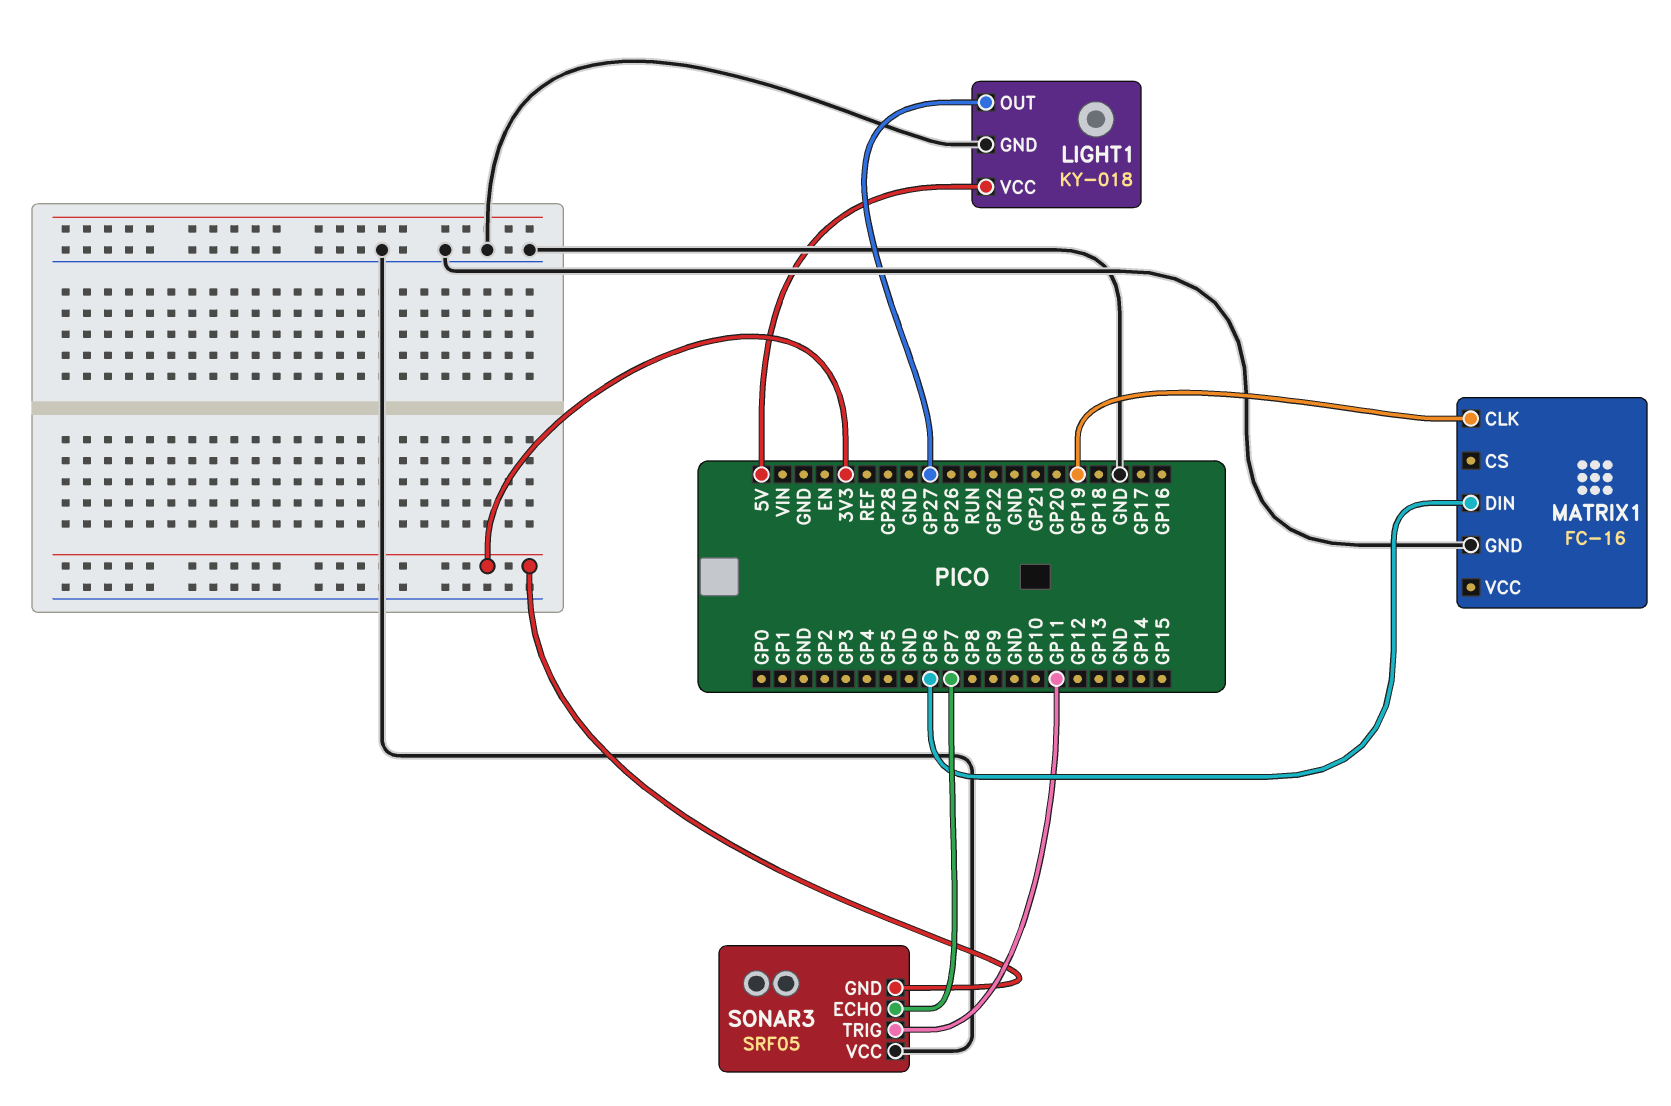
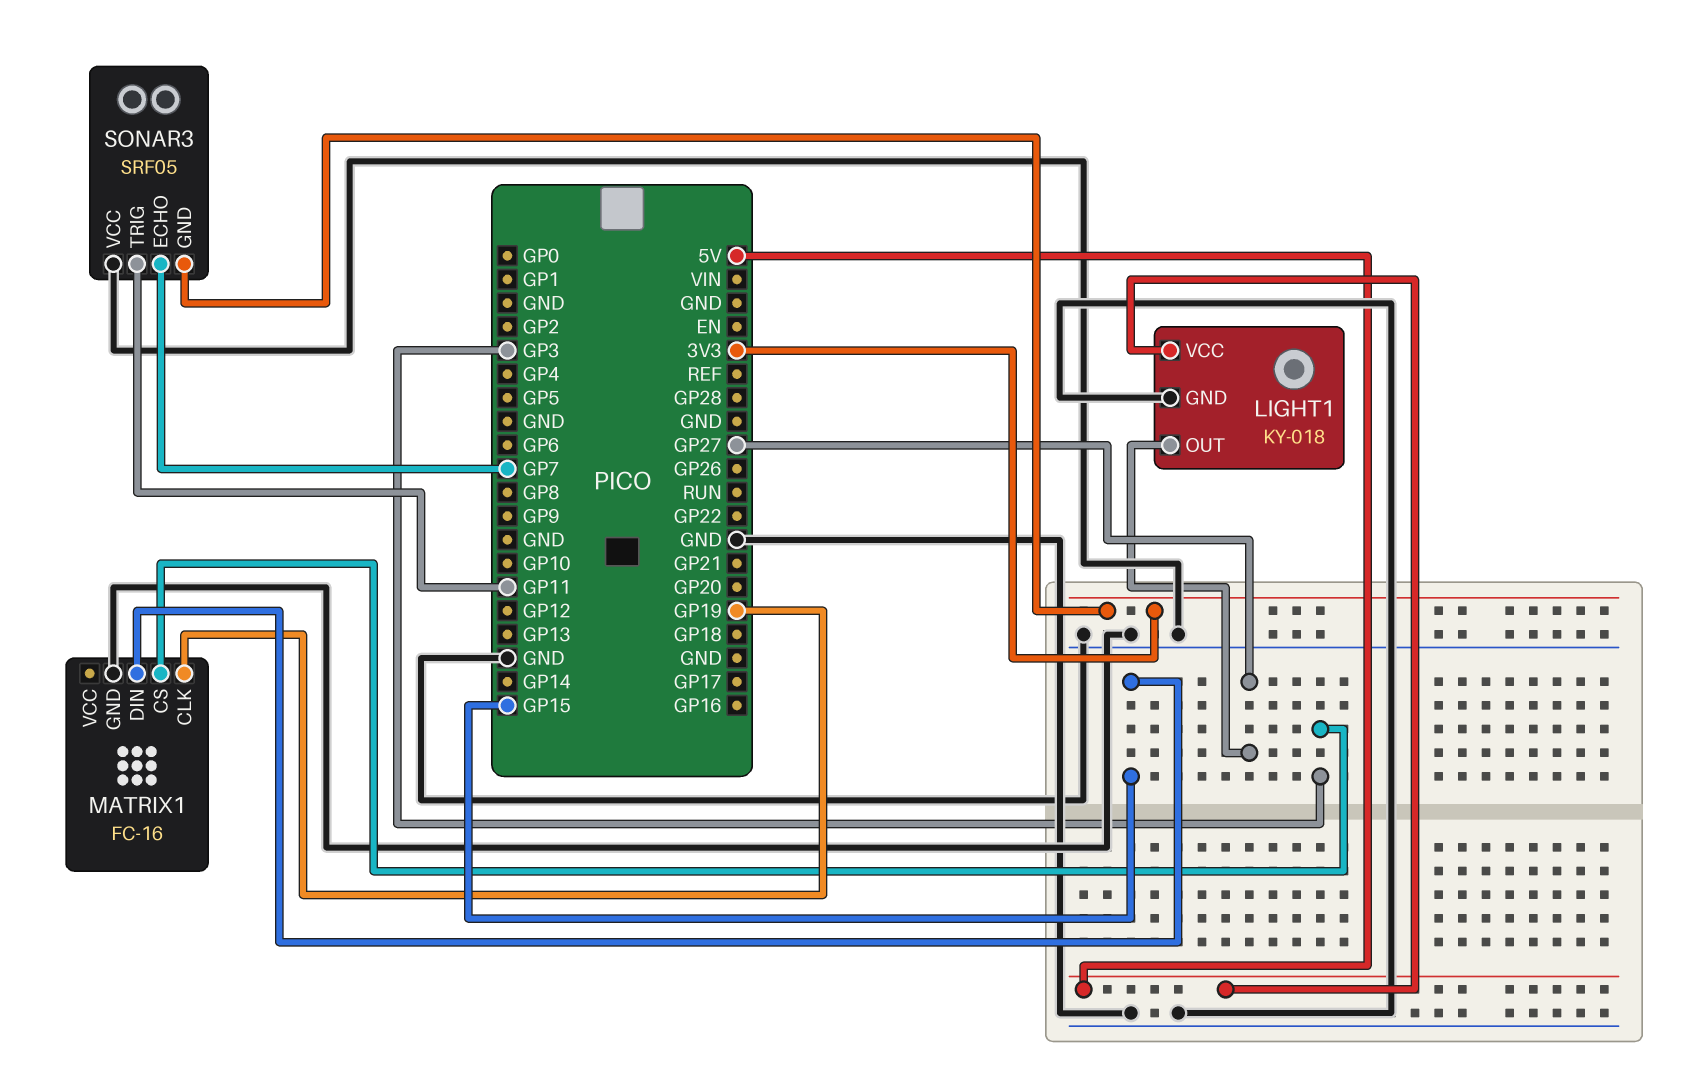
MATRIX1 pin CS: none -> GP3
MATRIX1 pin DIN: GP6 -> GP15

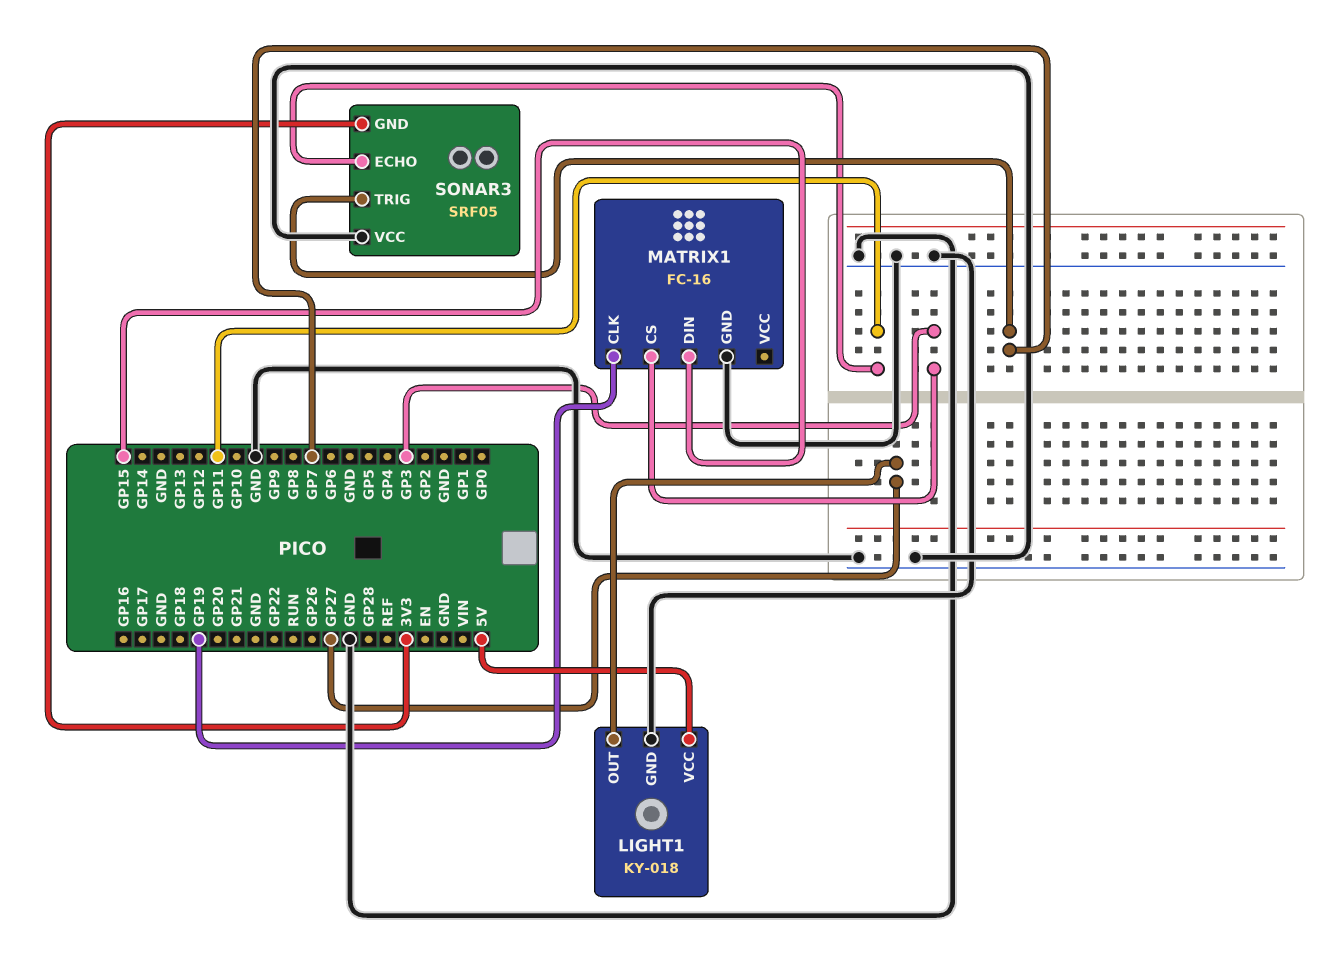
SONAR3 pin ECHO: GP7 -> GP11
SONAR3 pin TRIG: GP11 -> GP7

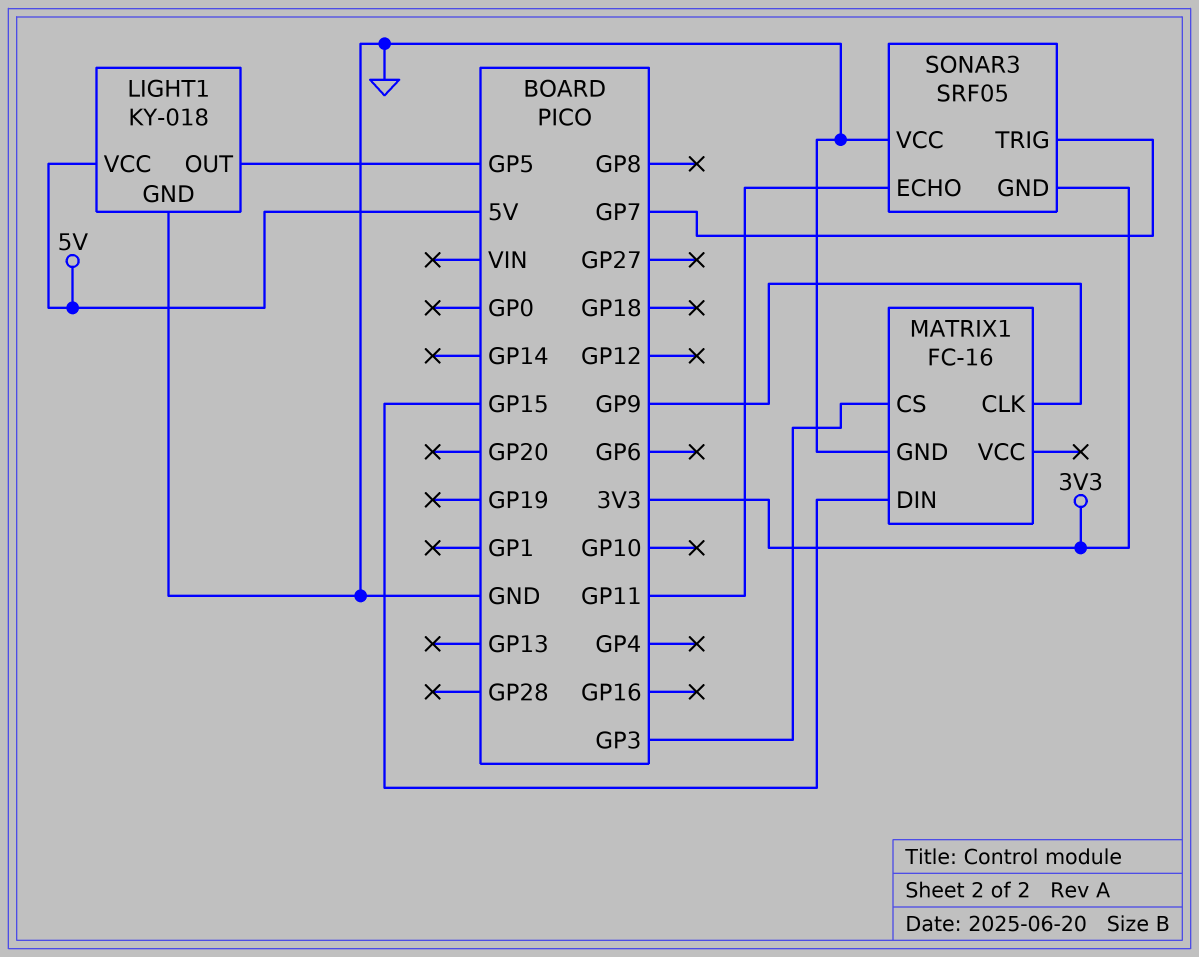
LIGHT1 pin OUT: GP27 -> GP5
MATRIX1 pin CLK: GP19 -> GP9

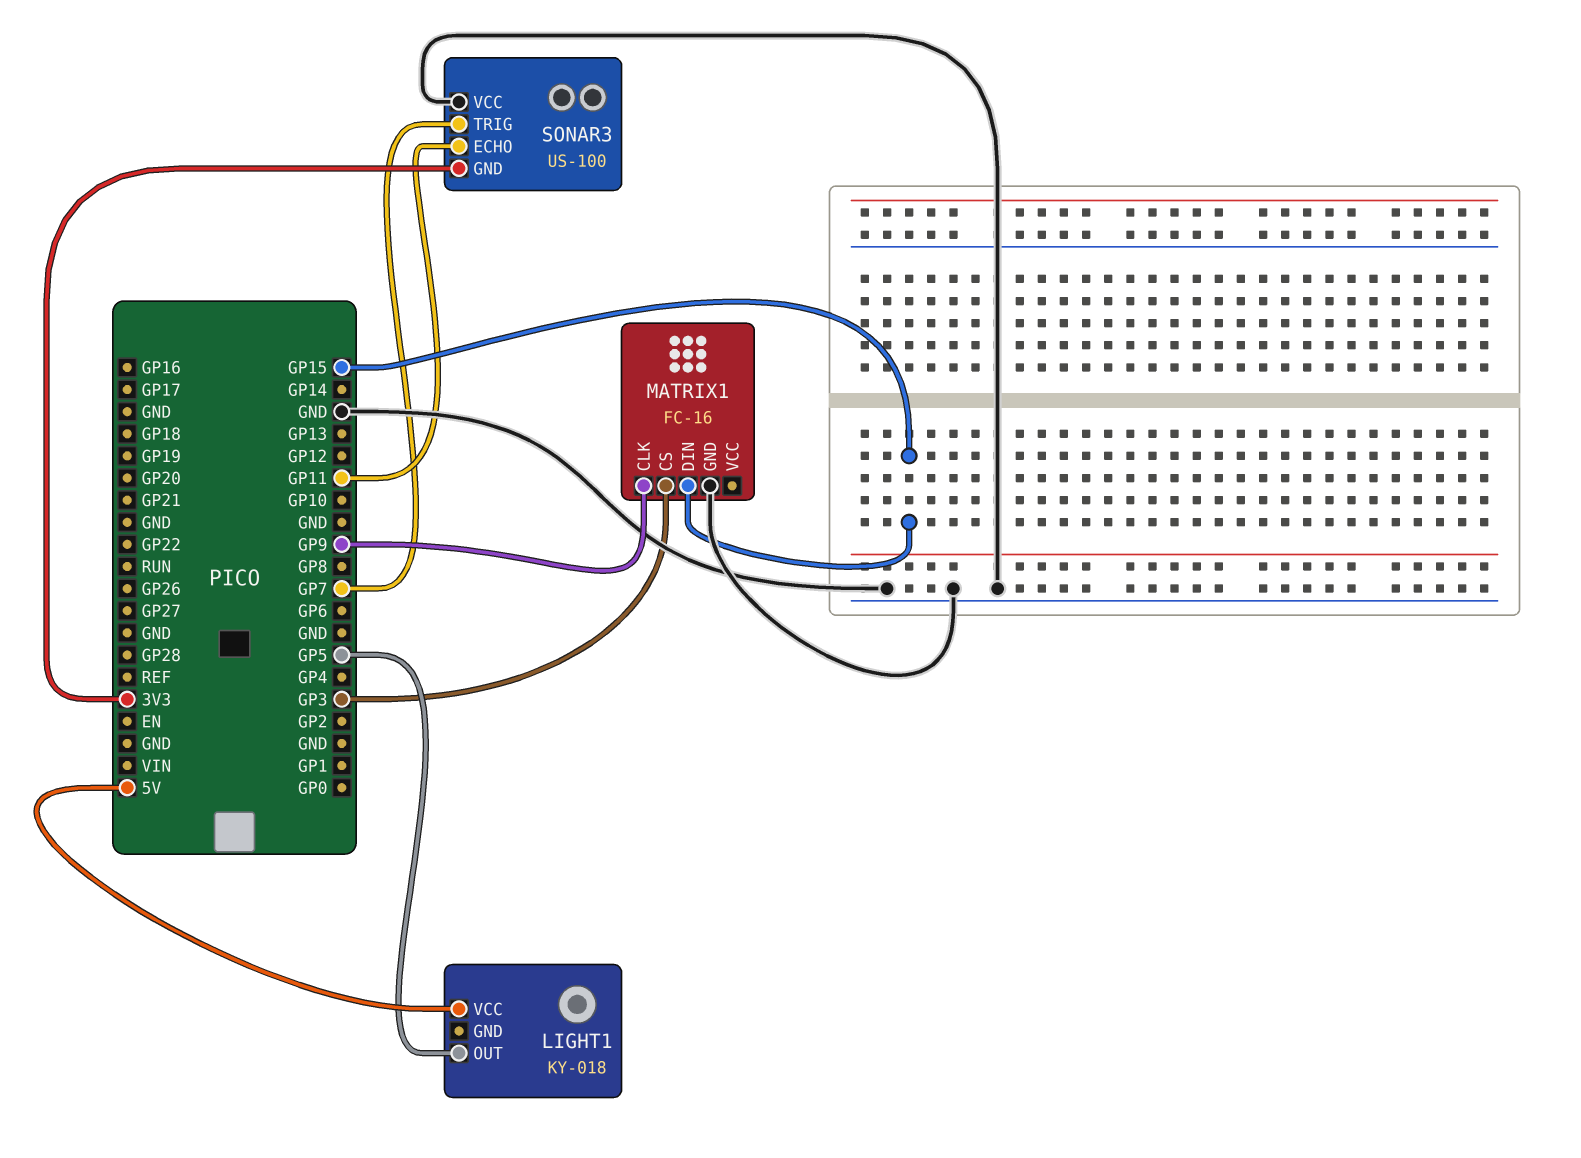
LIGHT1 pin GND: GND -> none
SONAR3: SRF05 -> US-100

